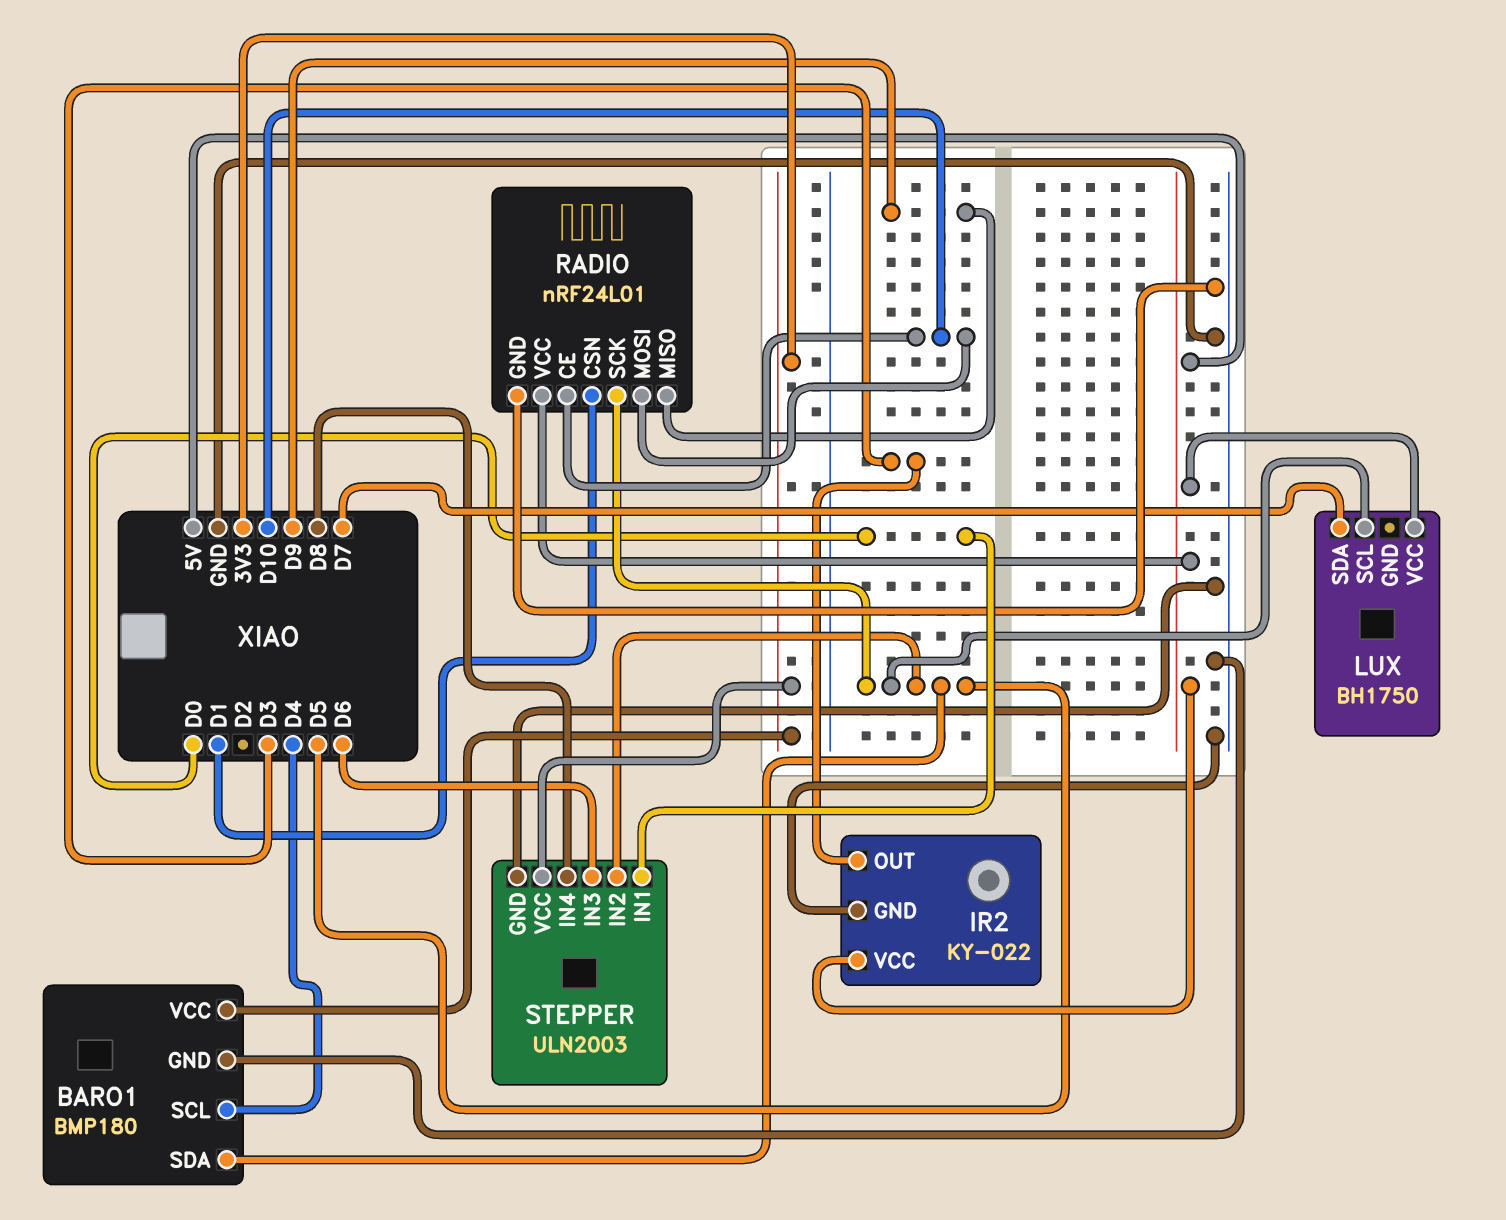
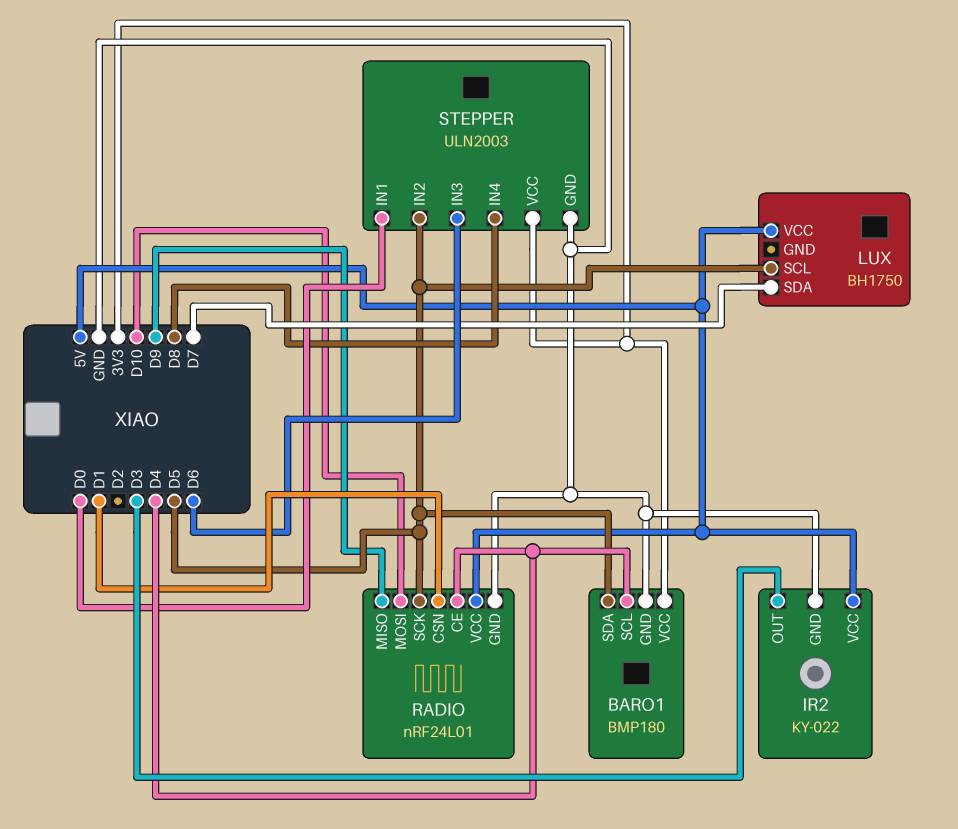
RADIO pin CE: D10 -> D4

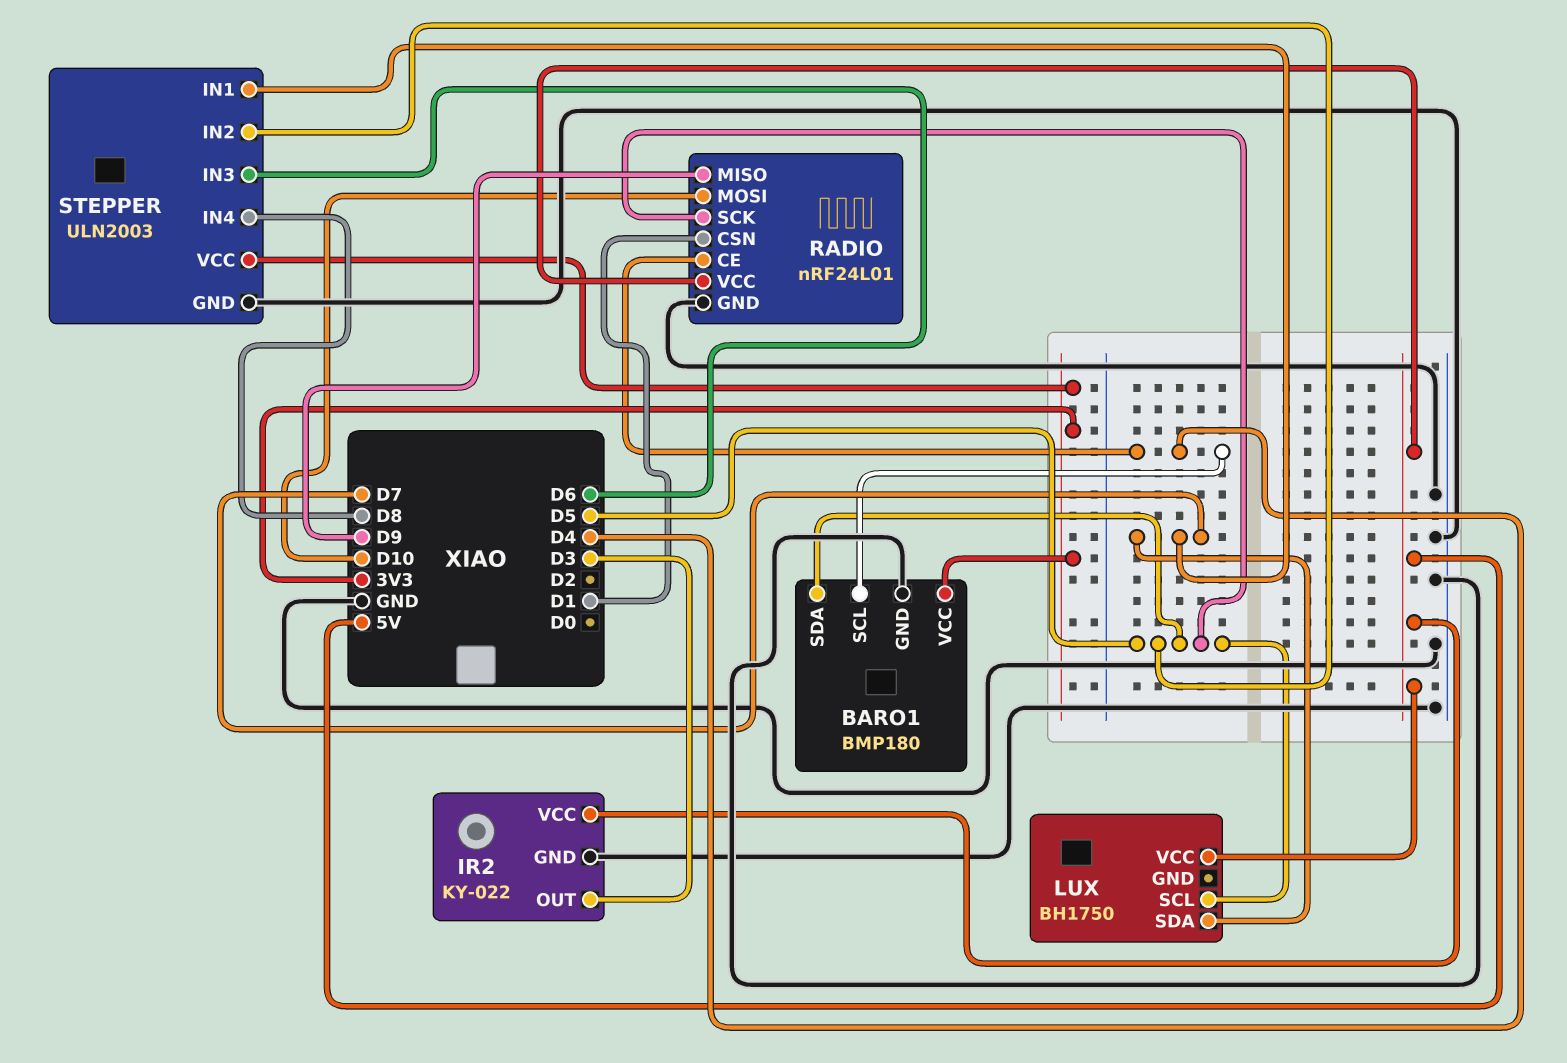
STEPPER pin IN1: D0 -> D7

